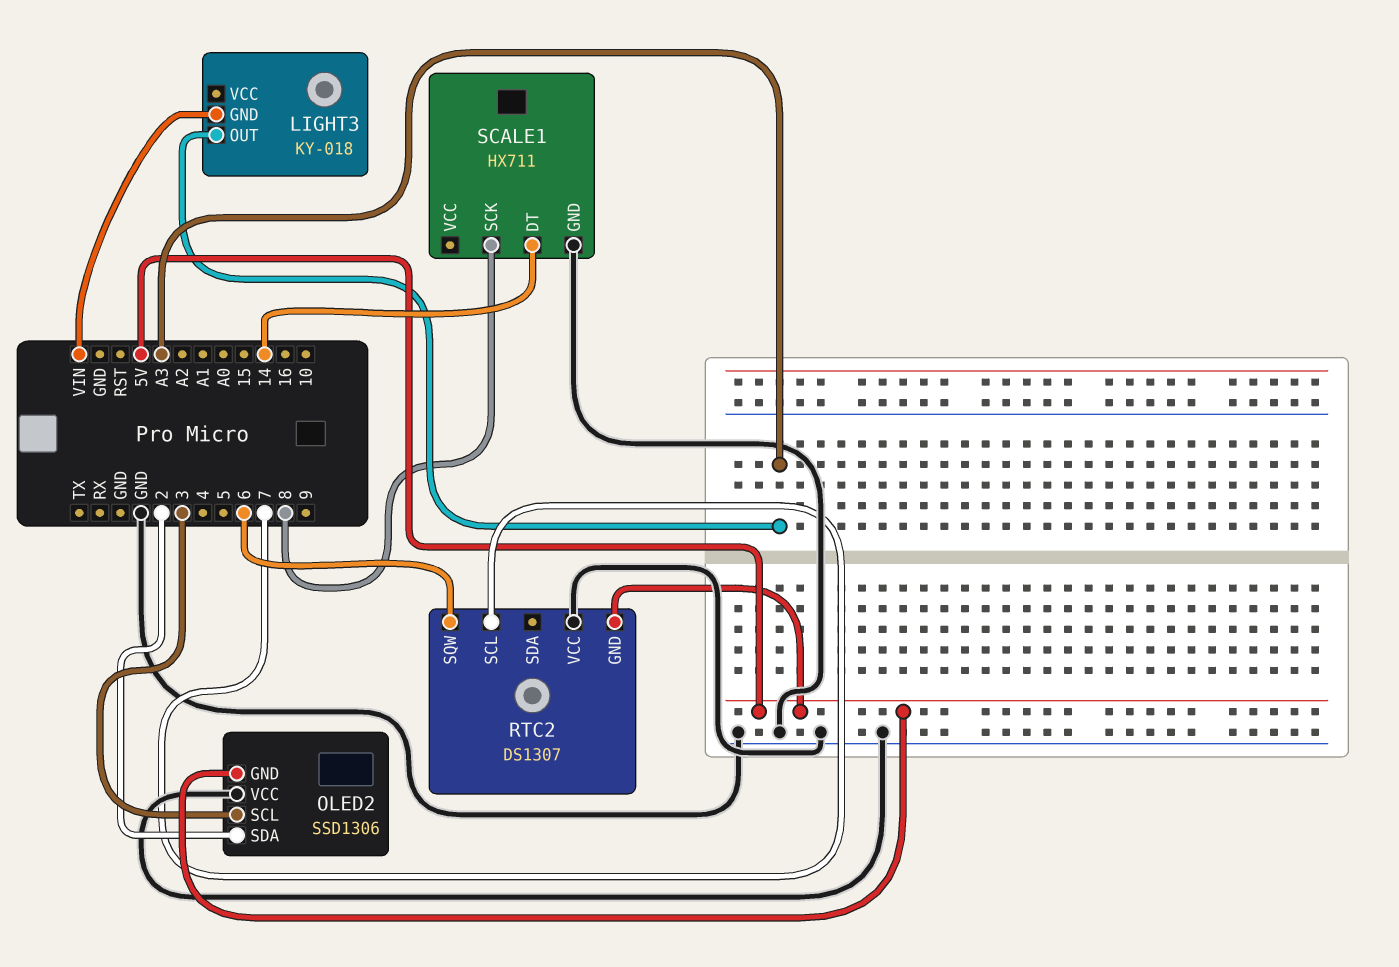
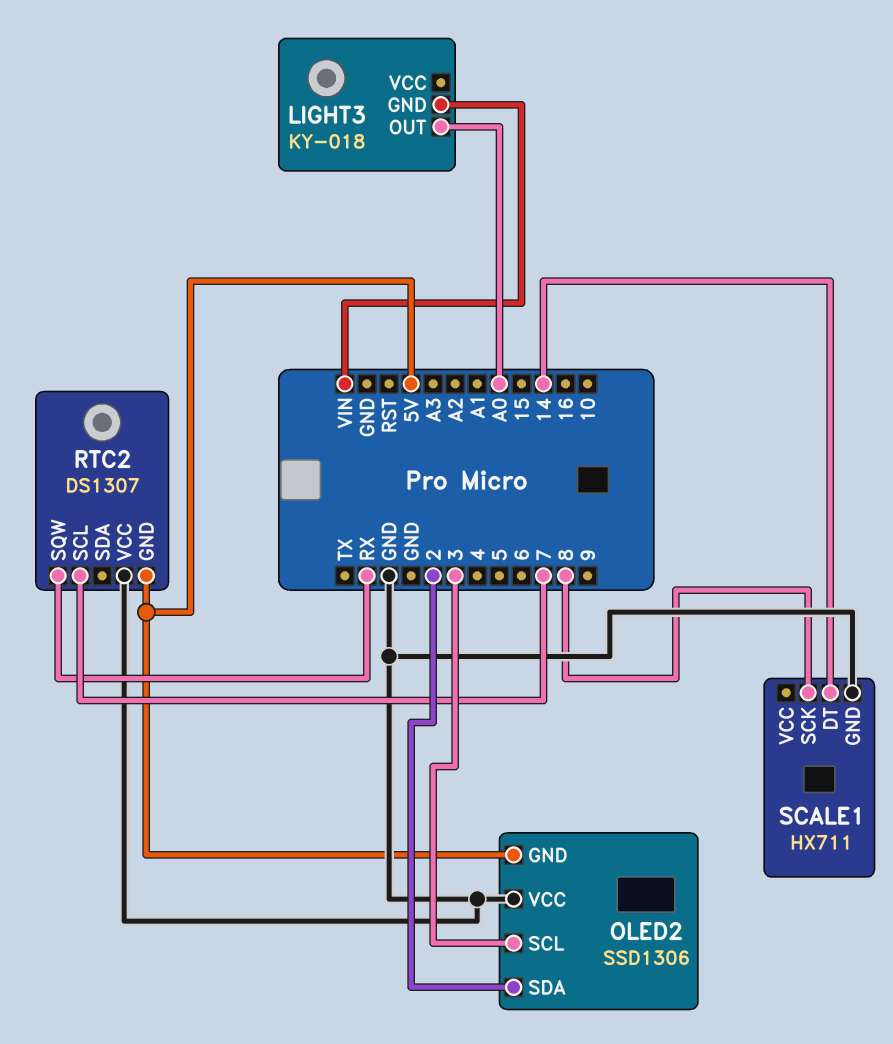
LIGHT3 pin OUT: A3 -> A0
RTC2 pin SQW: 6 -> RX

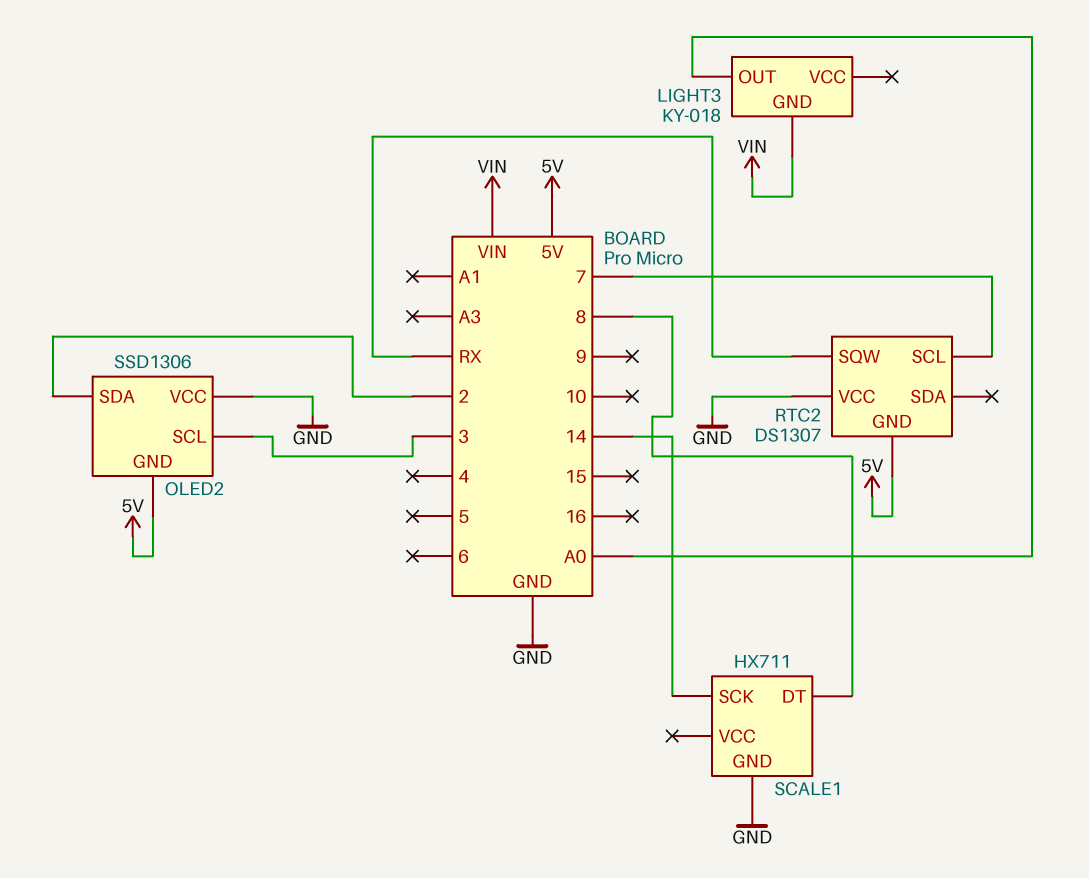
SCALE1 pin DT: 14 -> 8
SCALE1 pin SCK: 8 -> 14

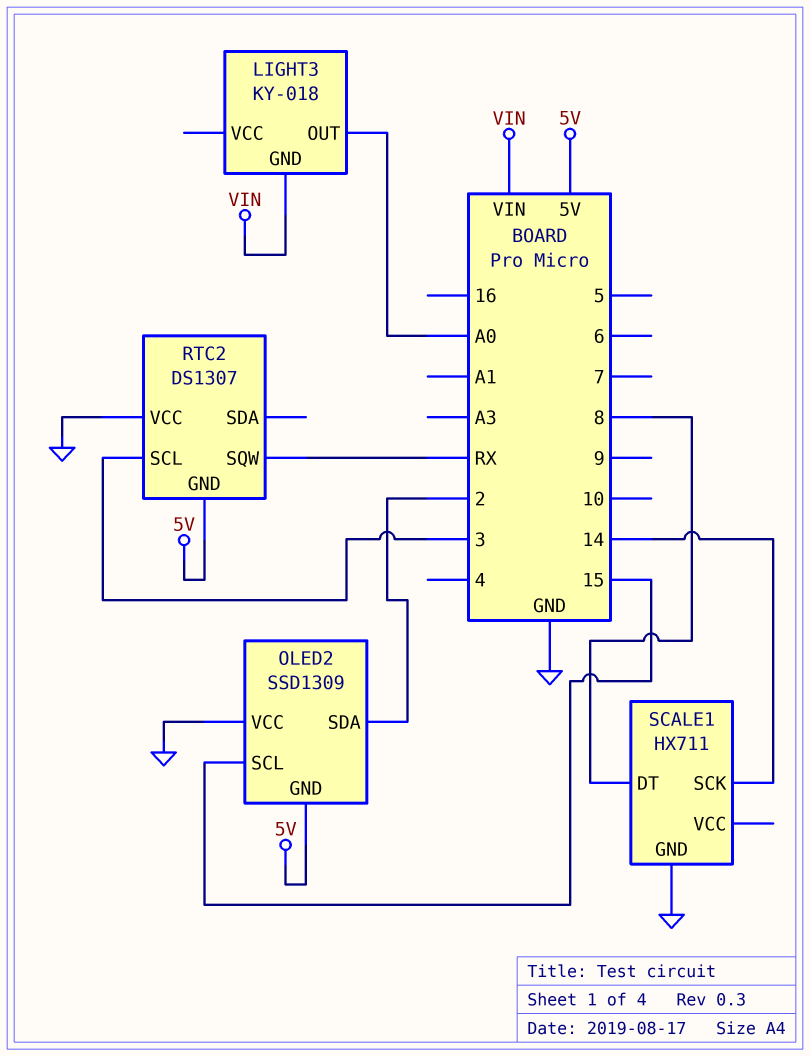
OLED2: SSD1306 -> SSD1309
OLED2 pin SCL: 3 -> 15
RTC2 pin SCL: 7 -> 3

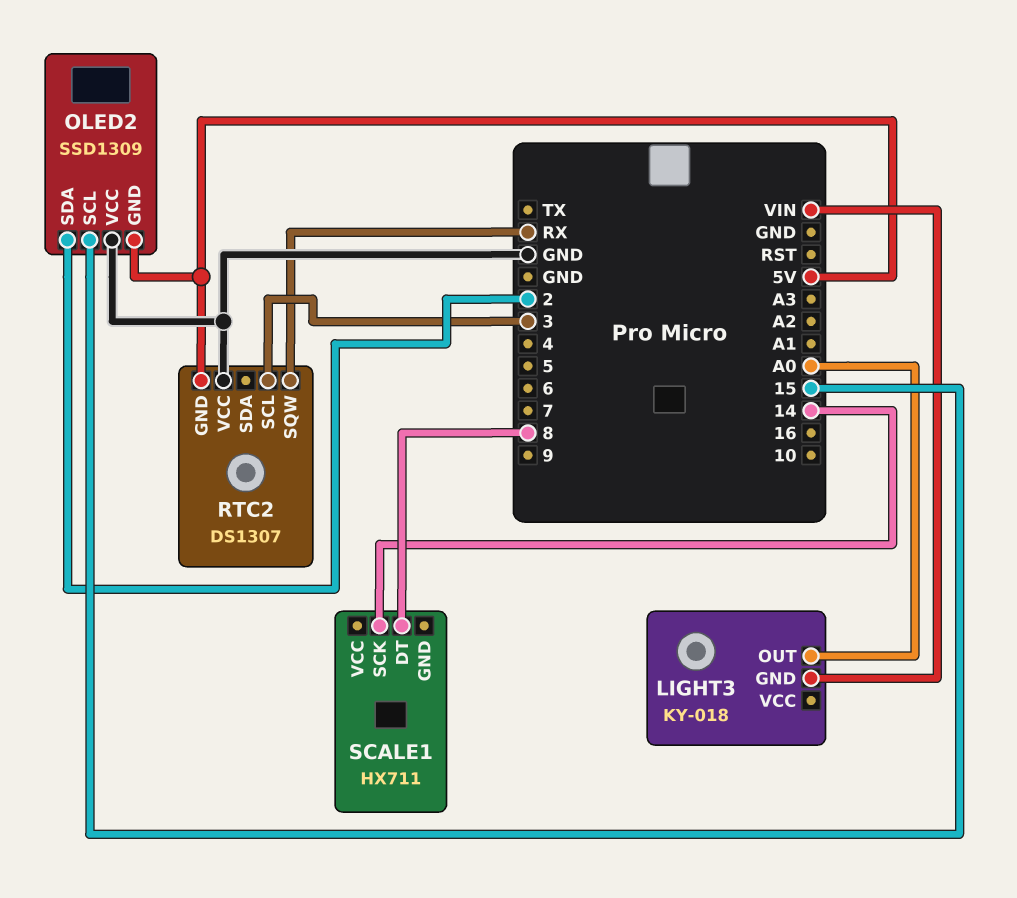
SCALE1 pin GND: GND -> none

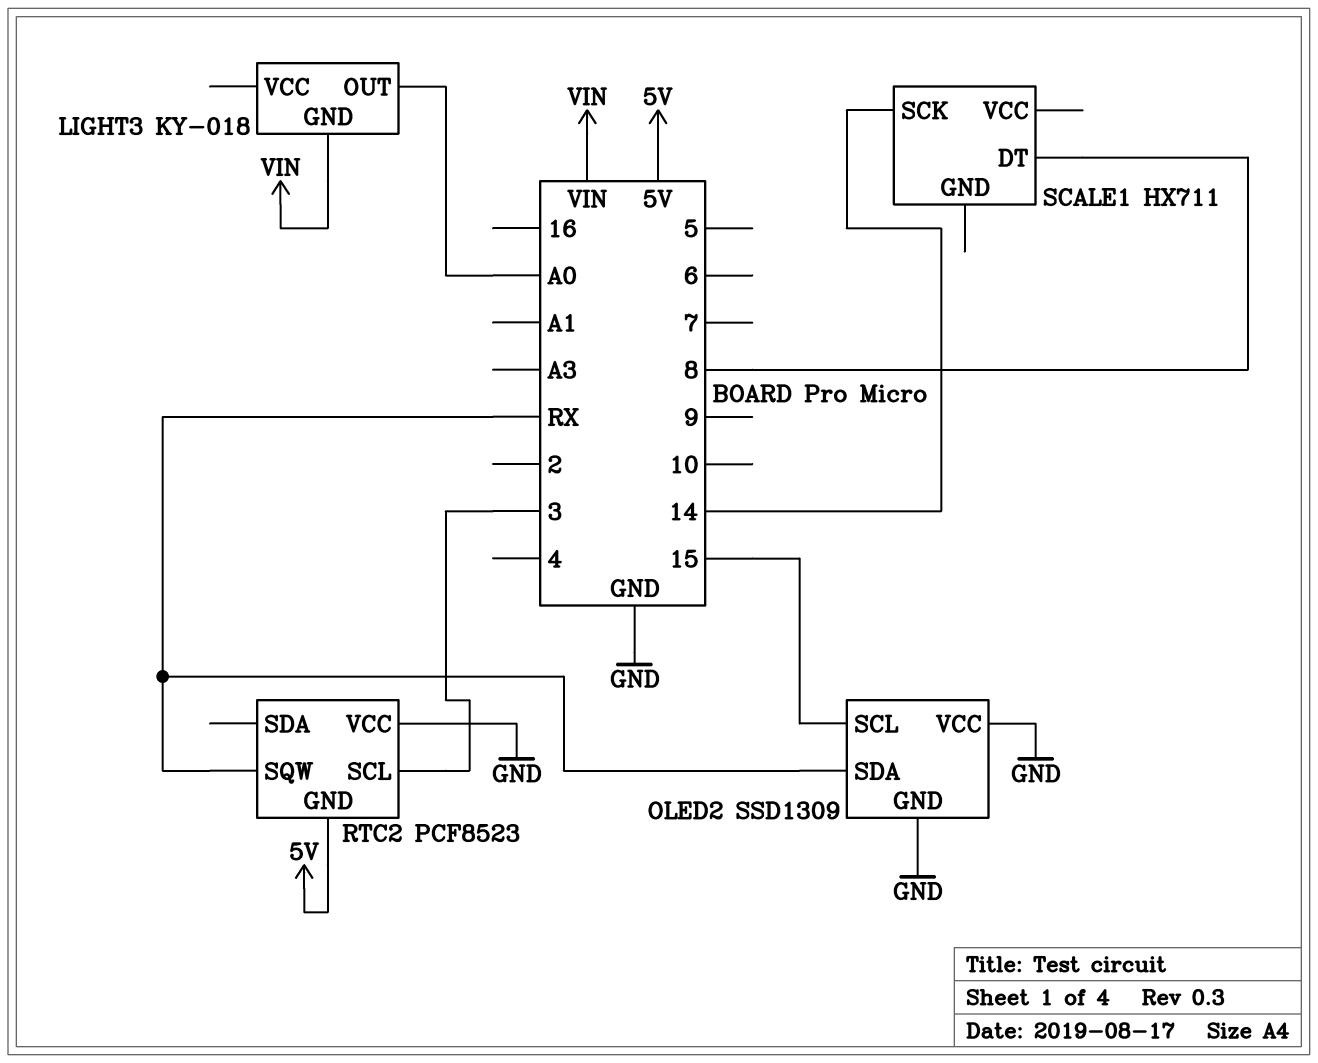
OLED2 pin GND: 5V -> GND
OLED2 pin SDA: 2 -> RX
RTC2: DS1307 -> PCF8523

